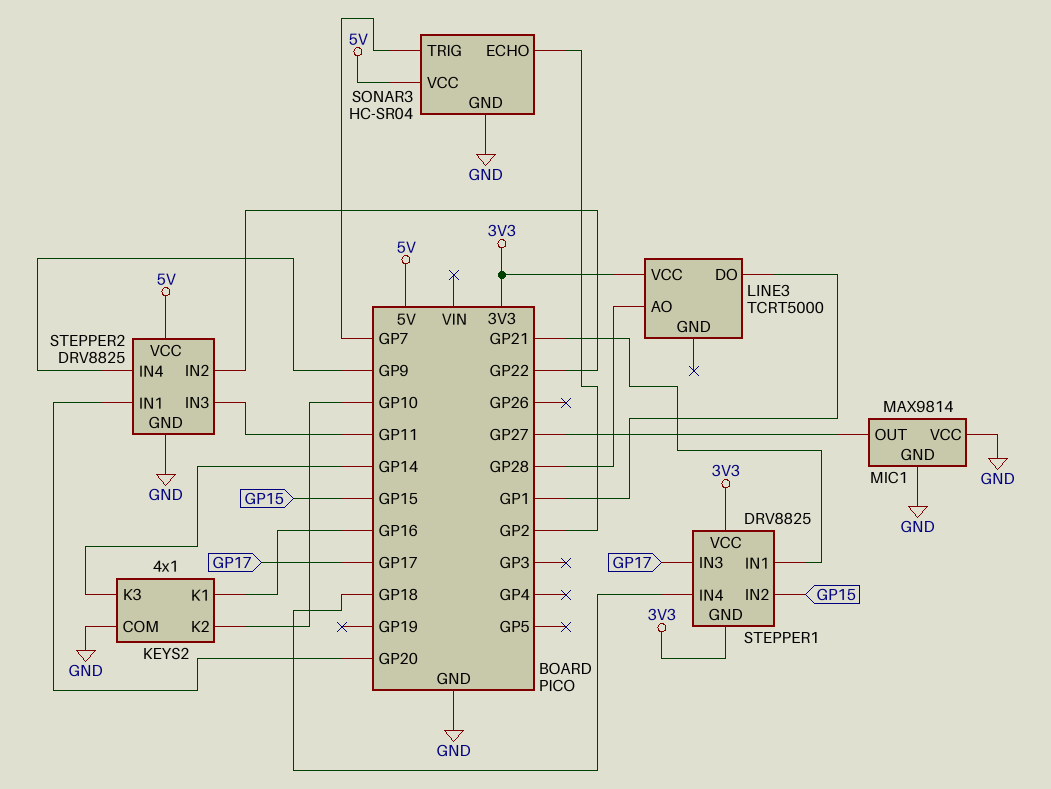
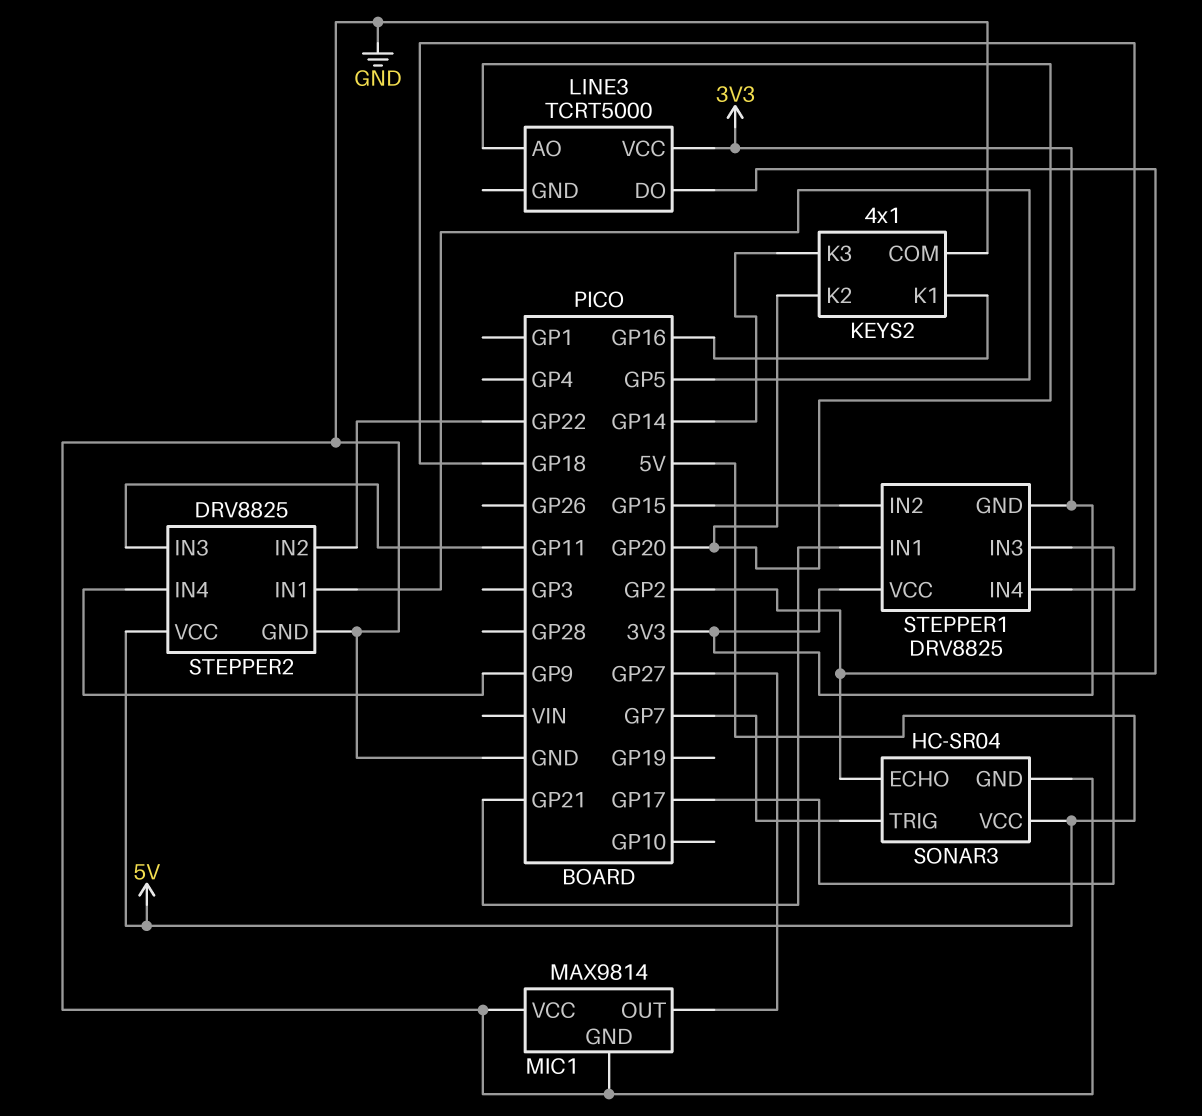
KEYS2 pin K2: GP10 -> GP20
LINE3 pin AO: GP28 -> GP20
LINE3 pin DO: GP1 -> GP2
STEPPER2 pin IN1: GP20 -> GP5

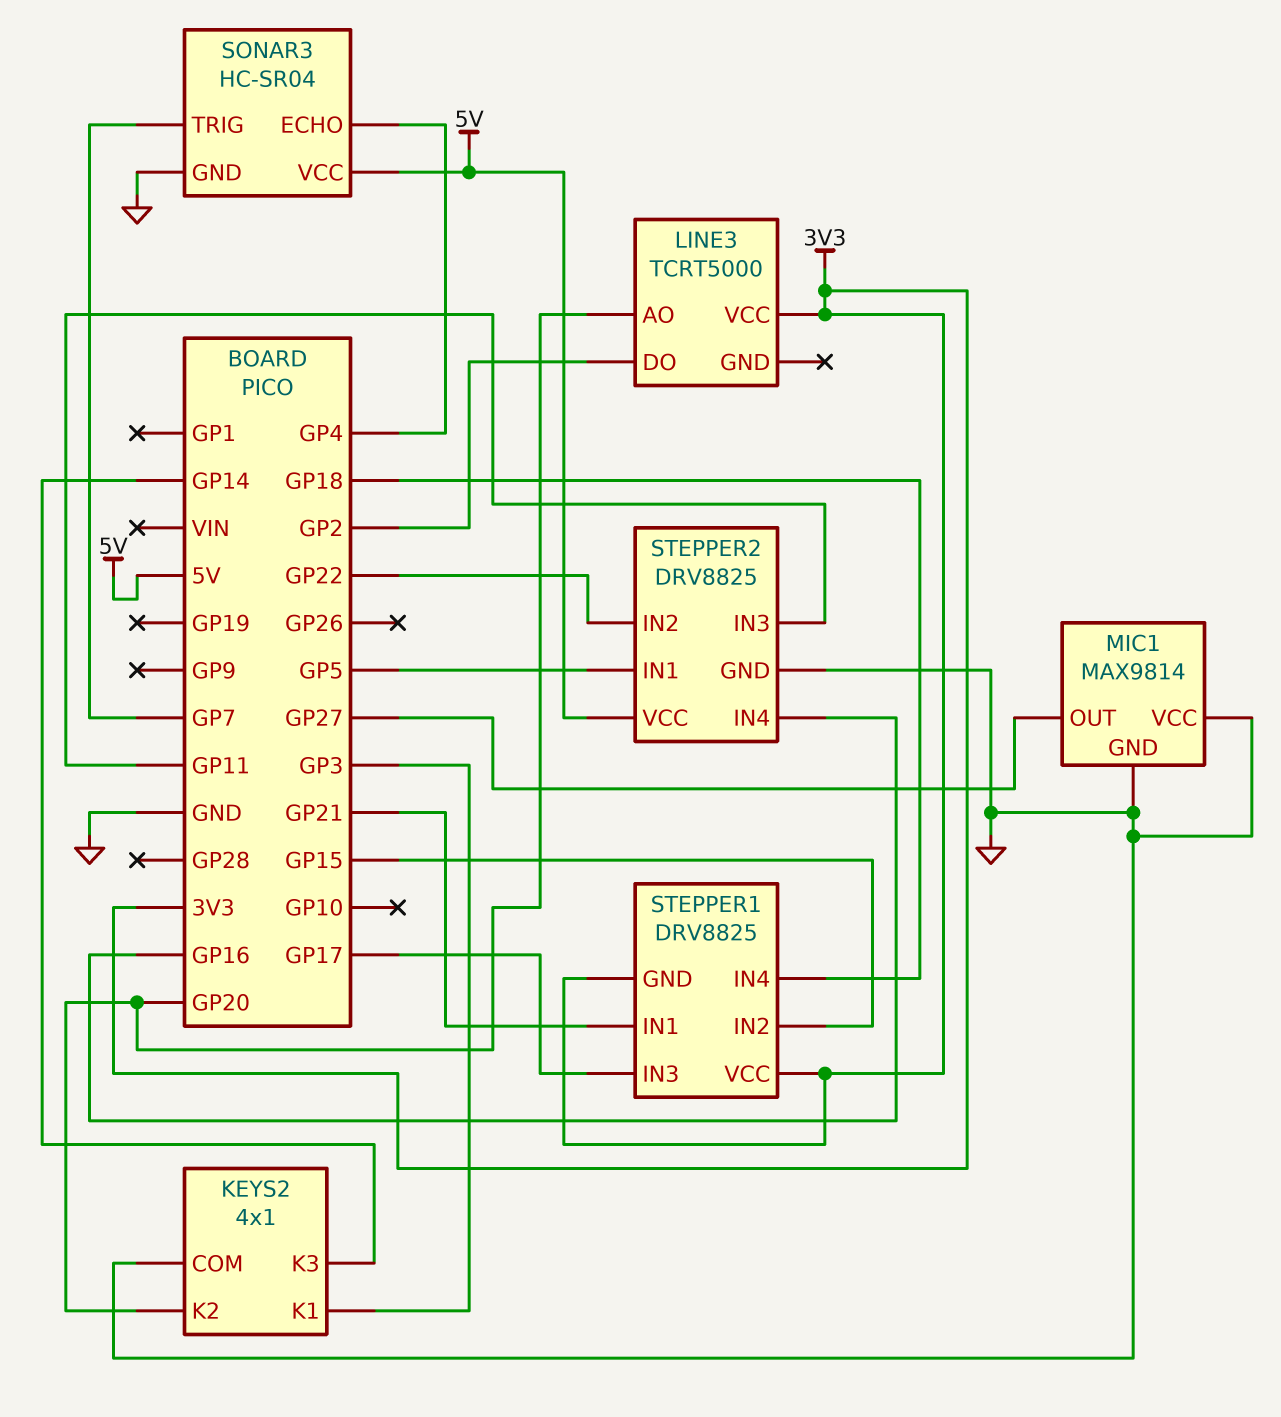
KEYS2 pin K1: GP16 -> GP3
SONAR3 pin ECHO: GP2 -> GP4
STEPPER2 pin IN4: GP9 -> GP16

